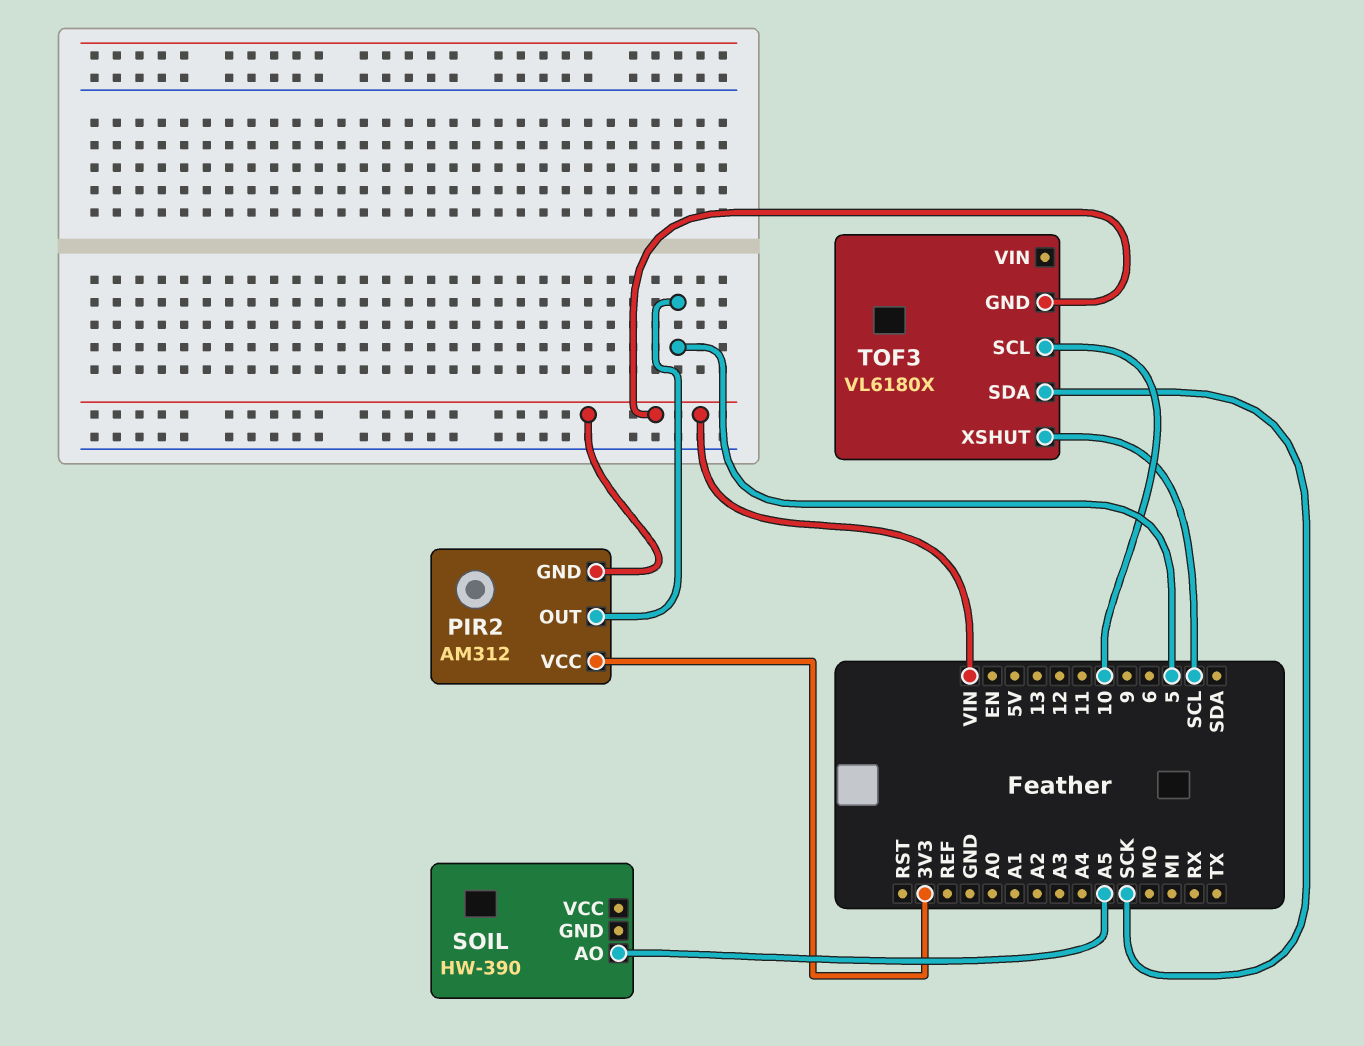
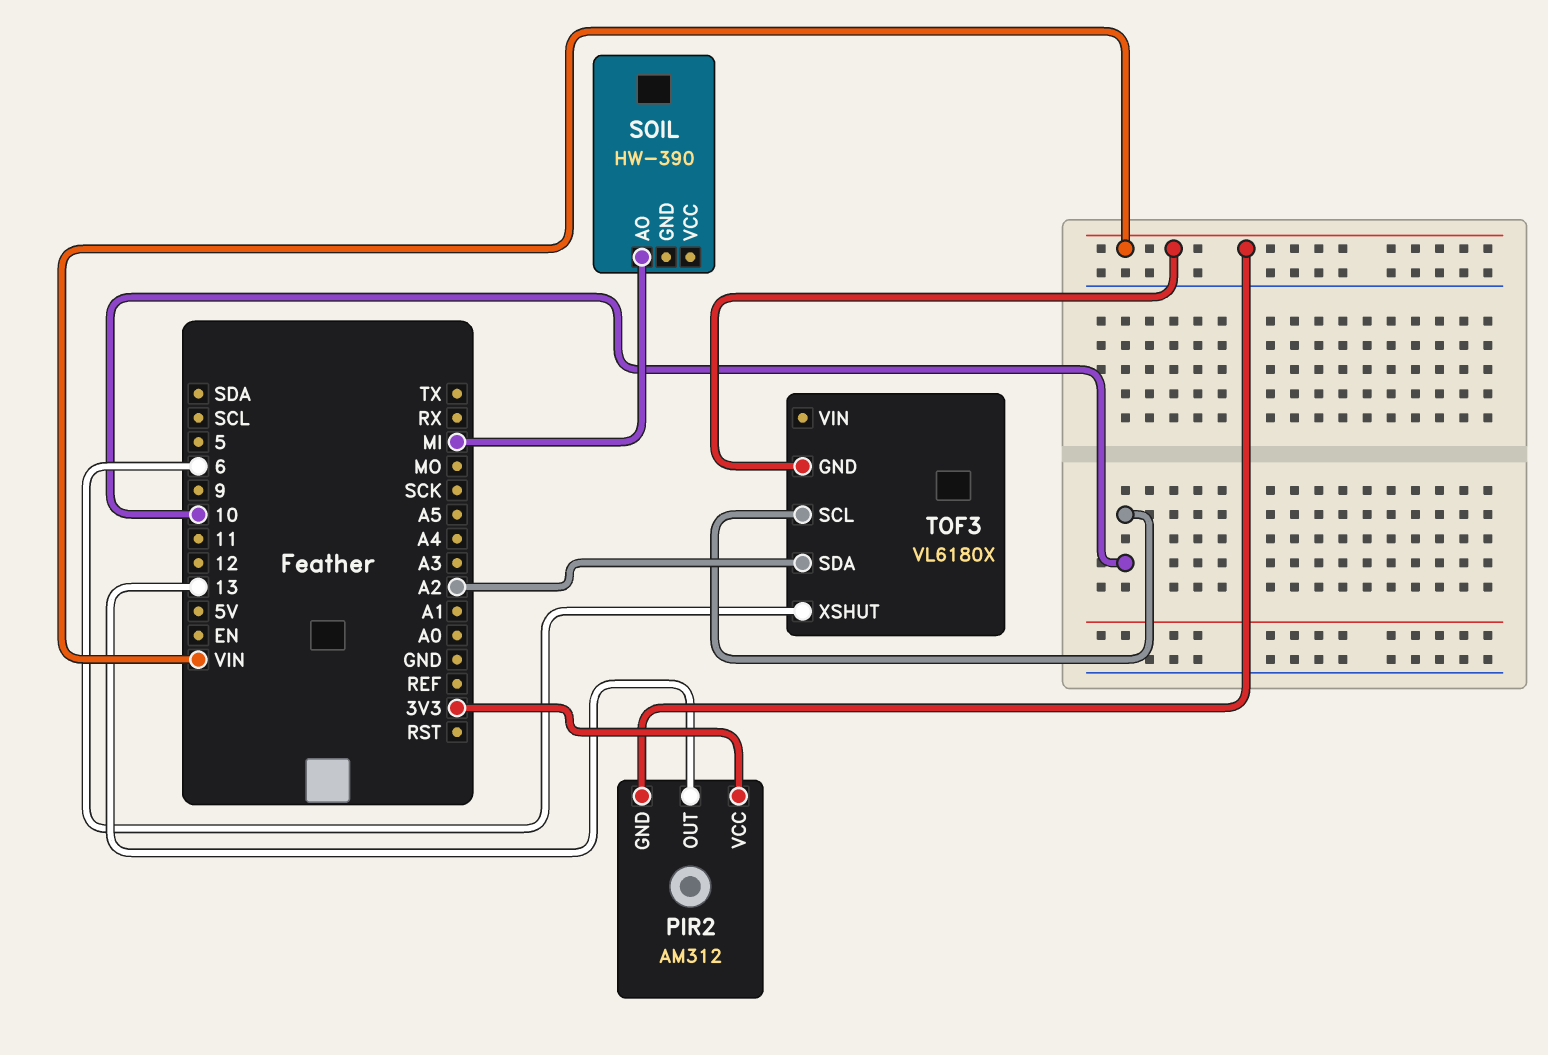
PIR2 pin OUT: 5 -> 13
SOIL pin AO: A5 -> MI
TOF3 pin SDA: SCK -> A2
TOF3 pin XSHUT: SCL -> 6

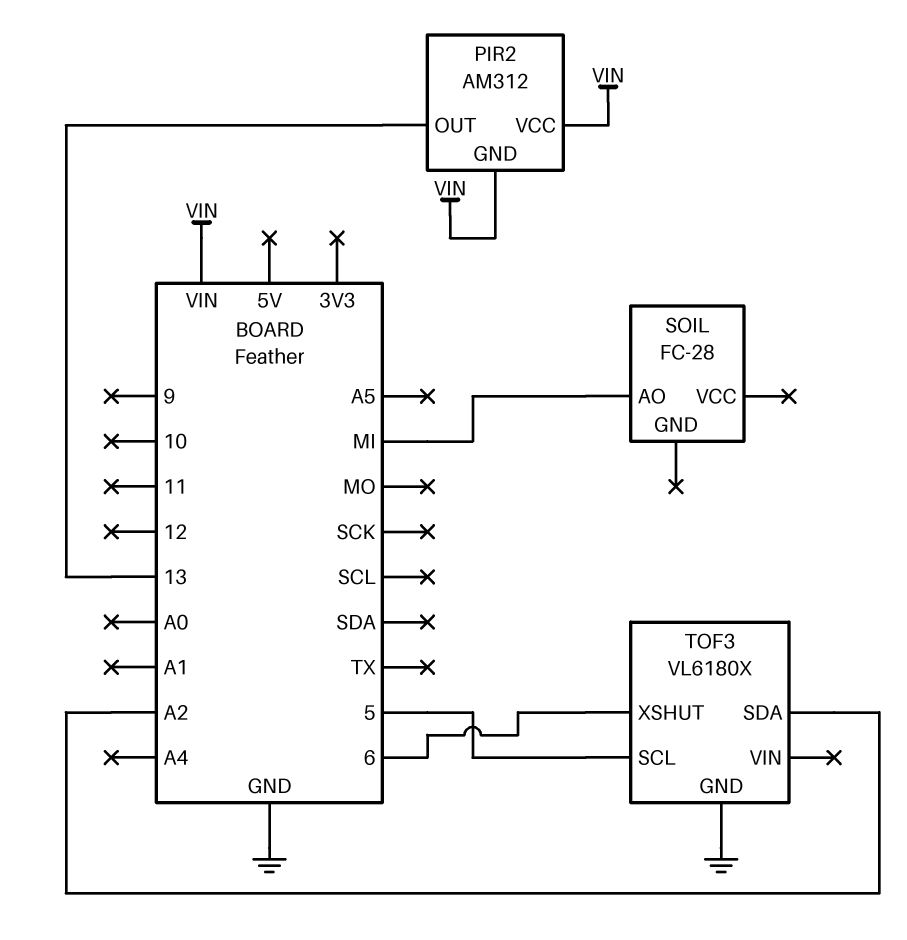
PIR2 pin VCC: 3V3 -> VIN
SOIL: HW-390 -> FC-28
TOF3 pin GND: VIN -> GND
TOF3 pin SCL: 10 -> 5

